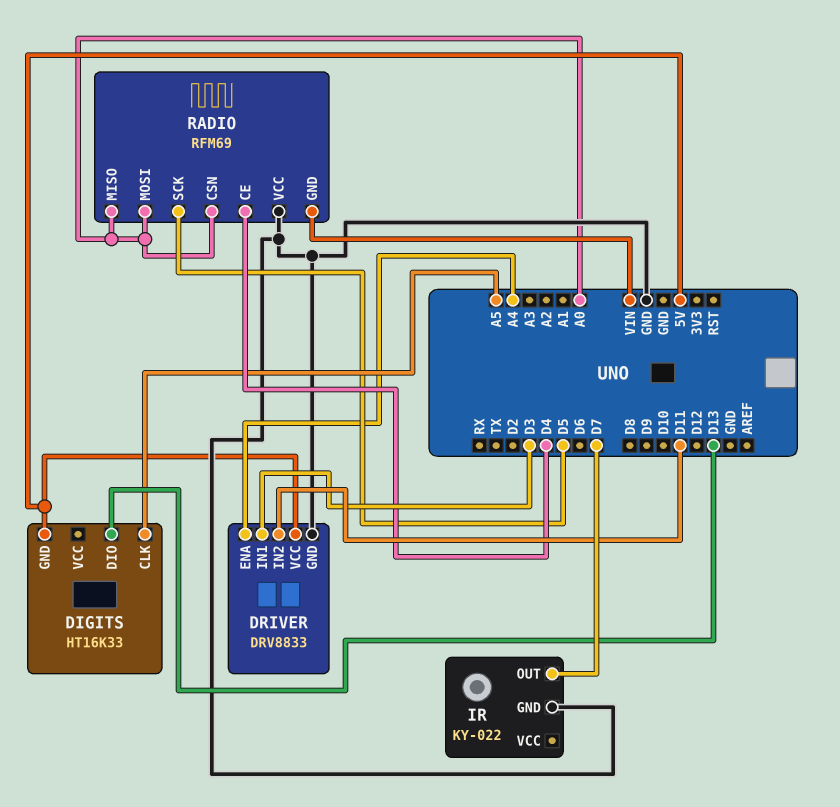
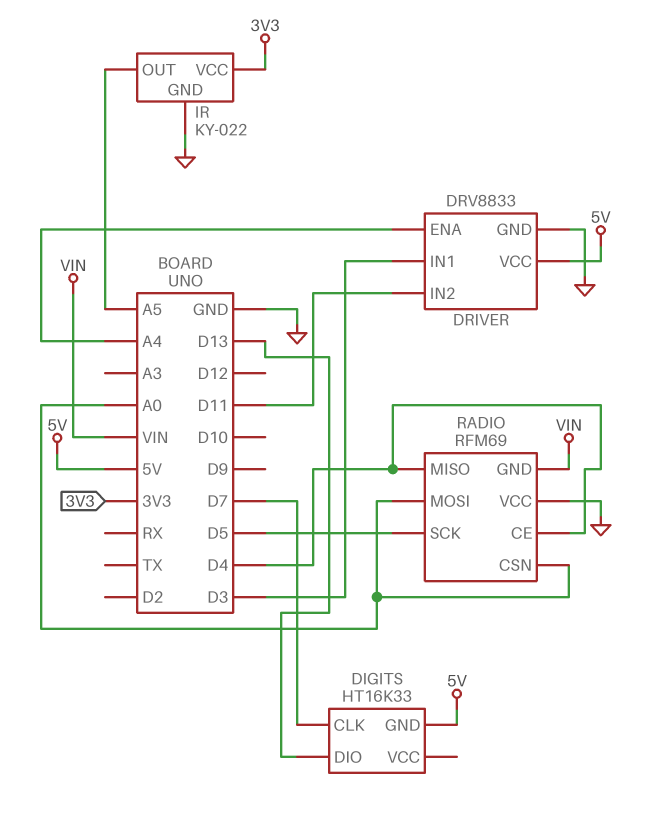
DIGITS pin CLK: A5 -> D7
IR pin OUT: D7 -> A5
IR pin VCC: none -> 3V3
RADIO pin MISO: A0 -> D4

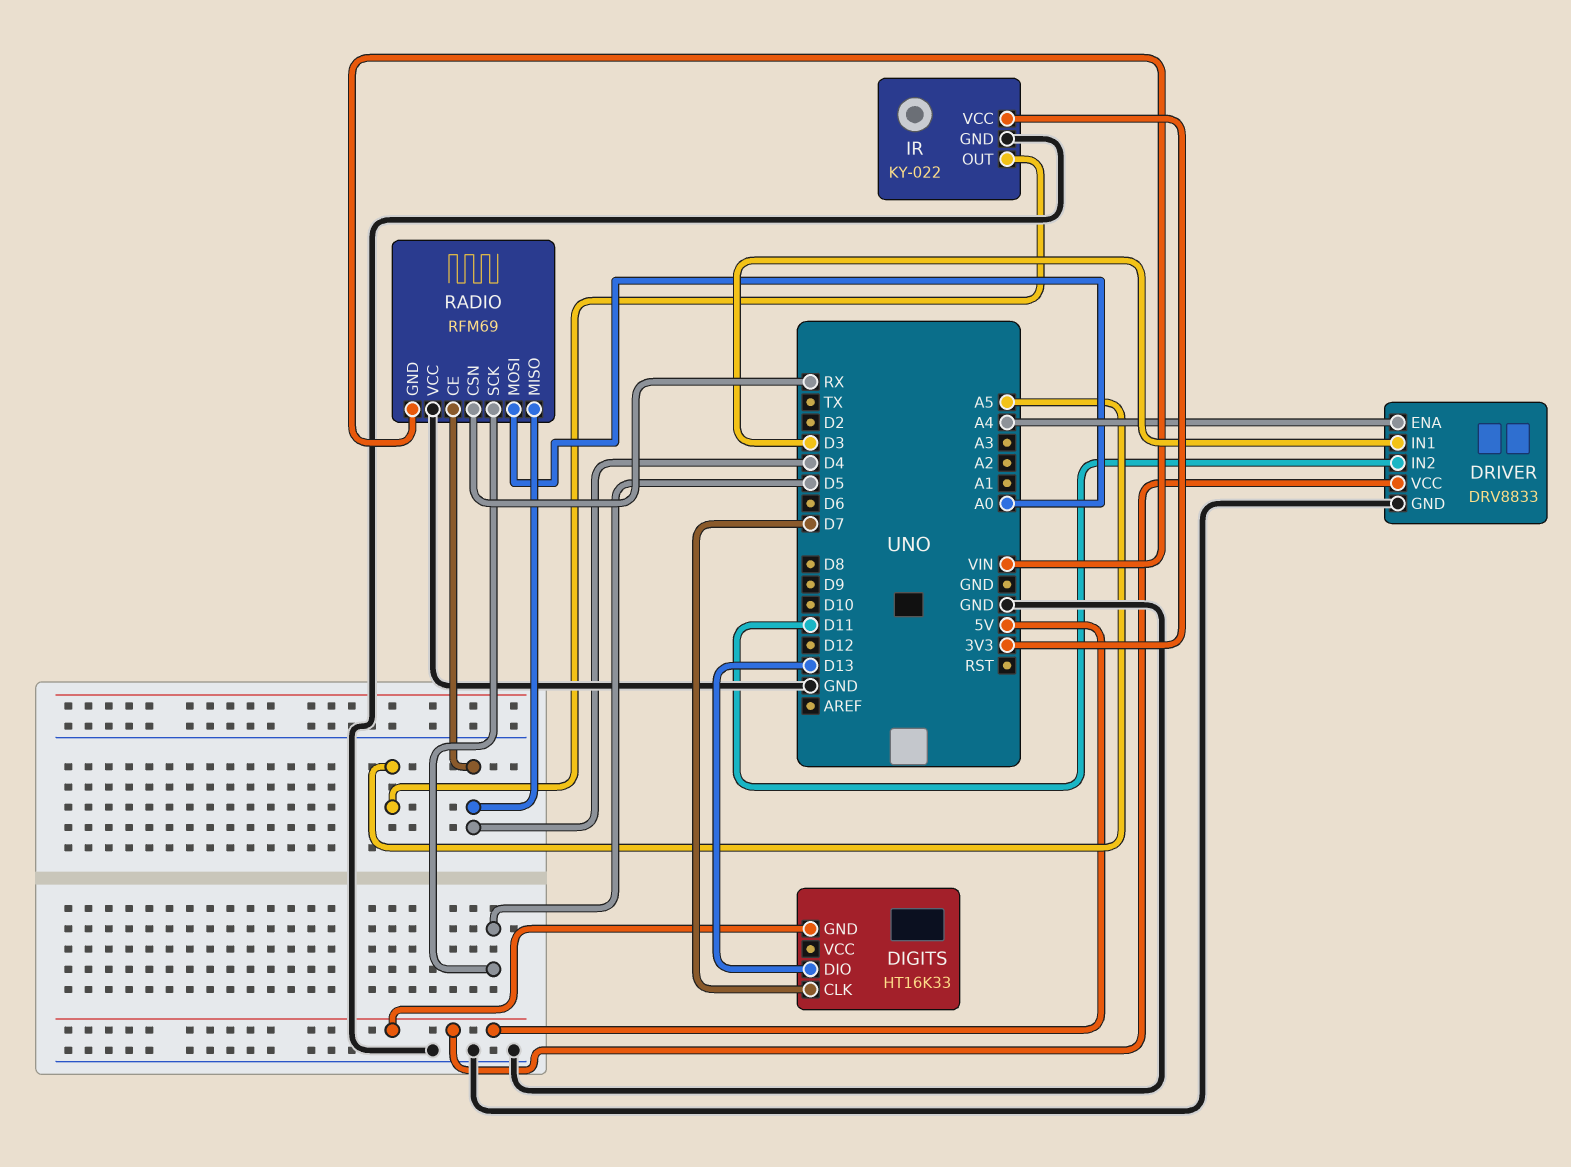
RADIO pin CSN: A0 -> RX

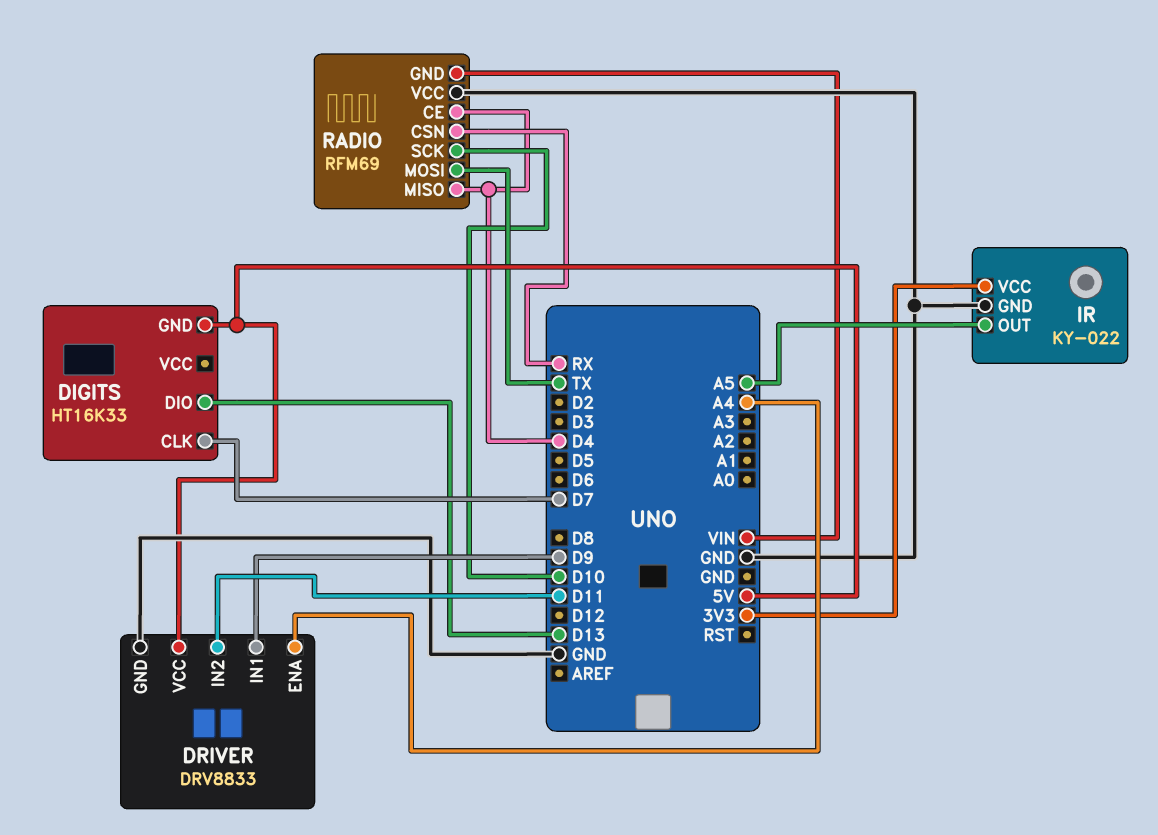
DRIVER pin IN1: D3 -> D9
RADIO pin MOSI: A0 -> TX
RADIO pin SCK: D5 -> D10

